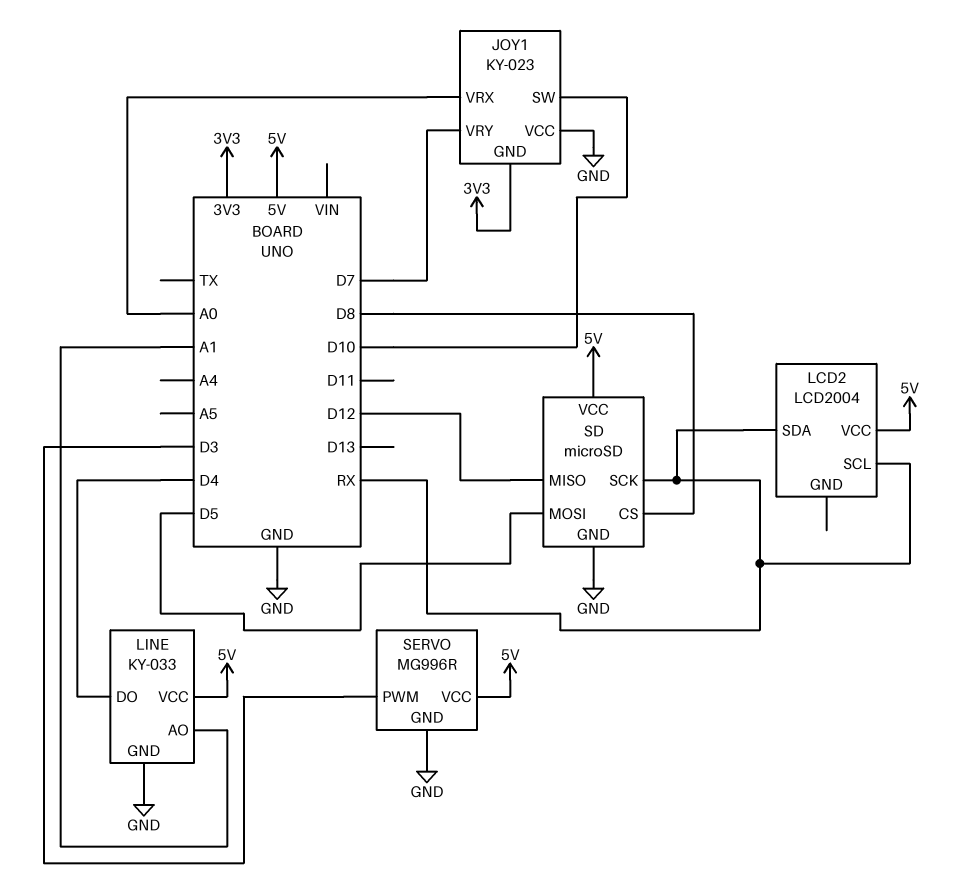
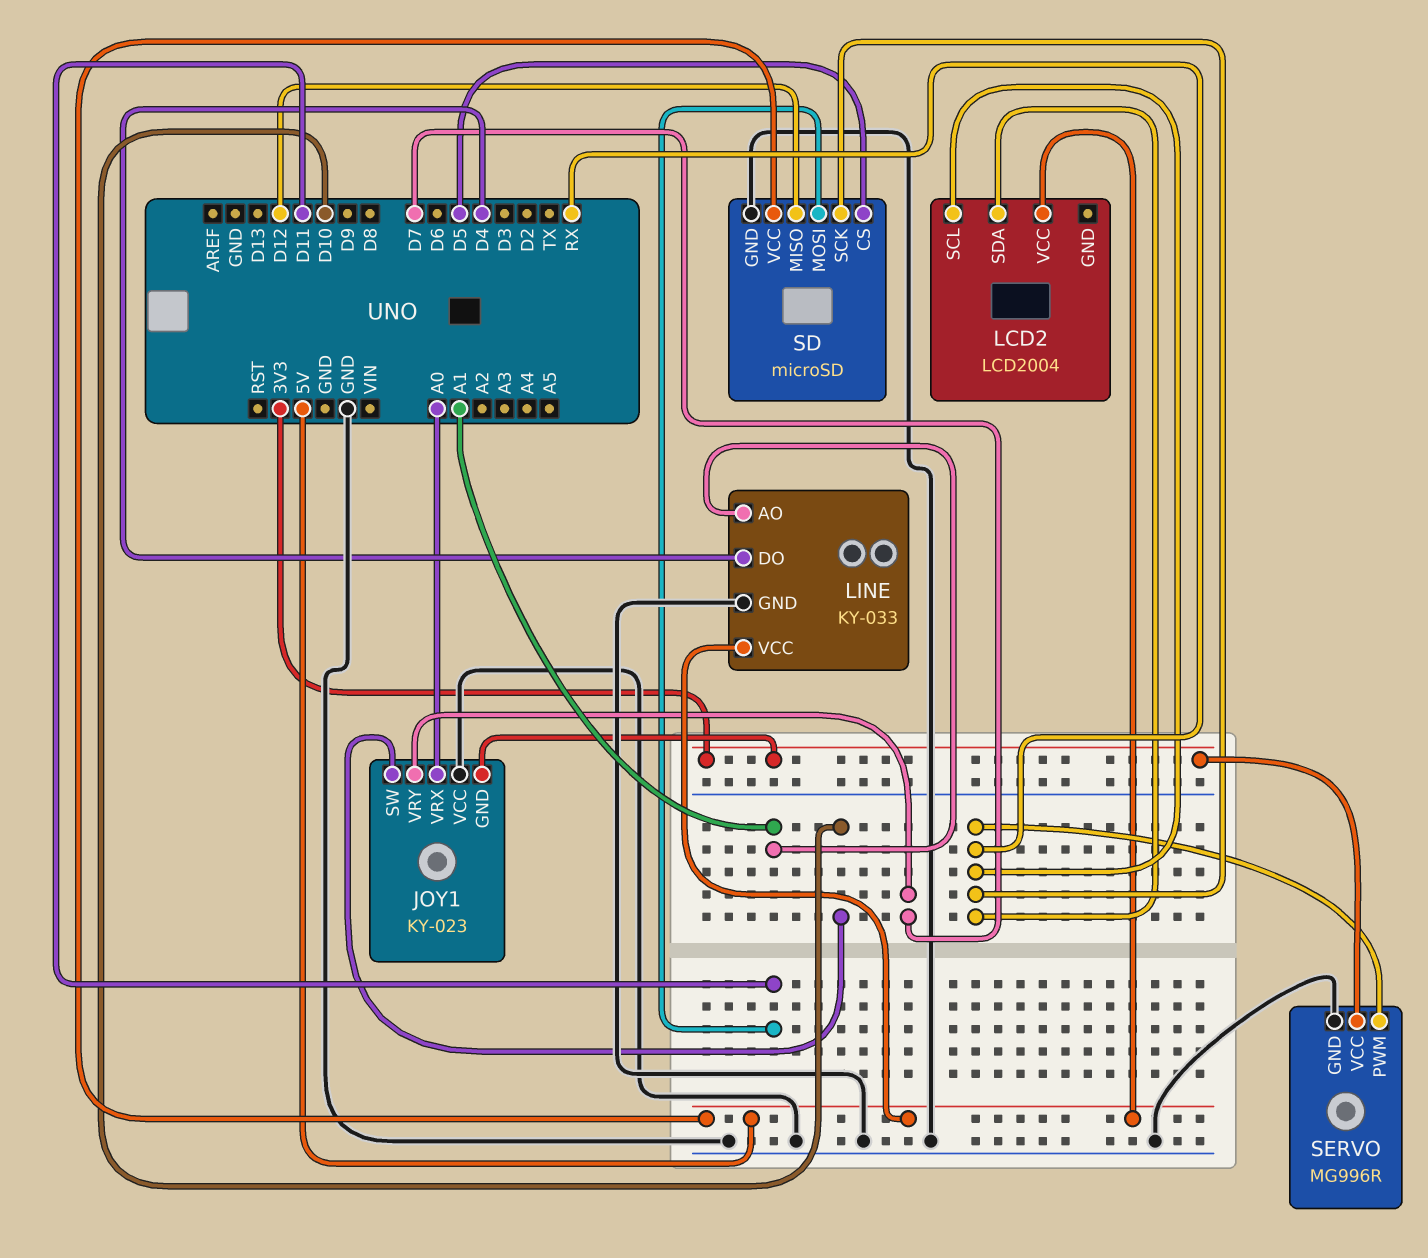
SD pin CS: D8 -> D5
SD pin MOSI: D5 -> D11
SERVO pin PWM: D3 -> RX
SERVO pin VCC: 5V -> 3V3

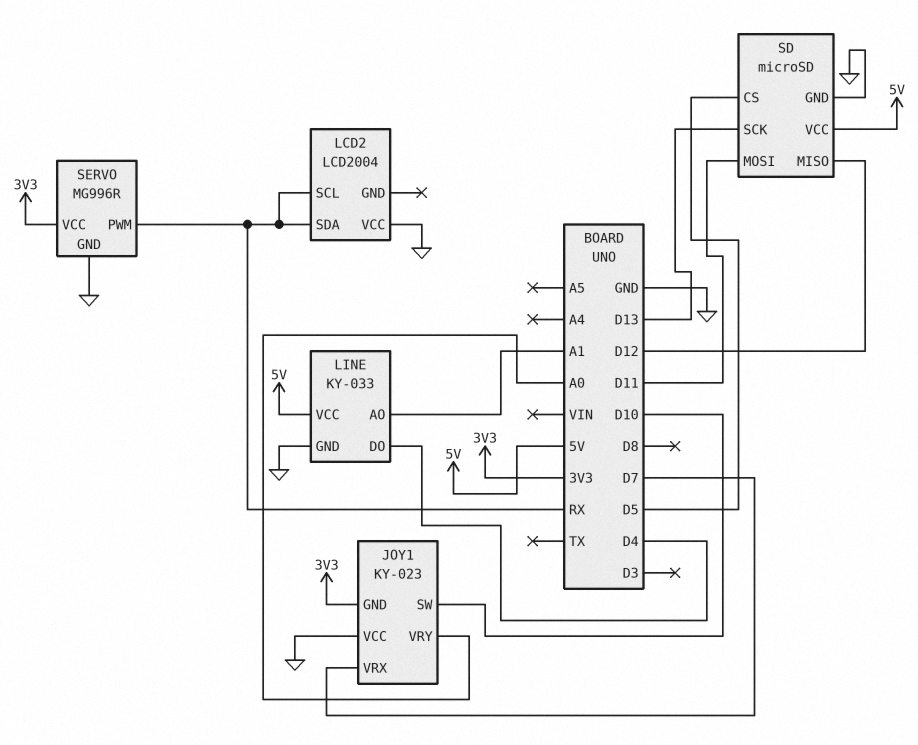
JOY1 pin VRX: A0 -> D7
JOY1 pin VRY: D7 -> A0
LCD2 pin VCC: 5V -> GND
SD pin SCK: RX -> D13

